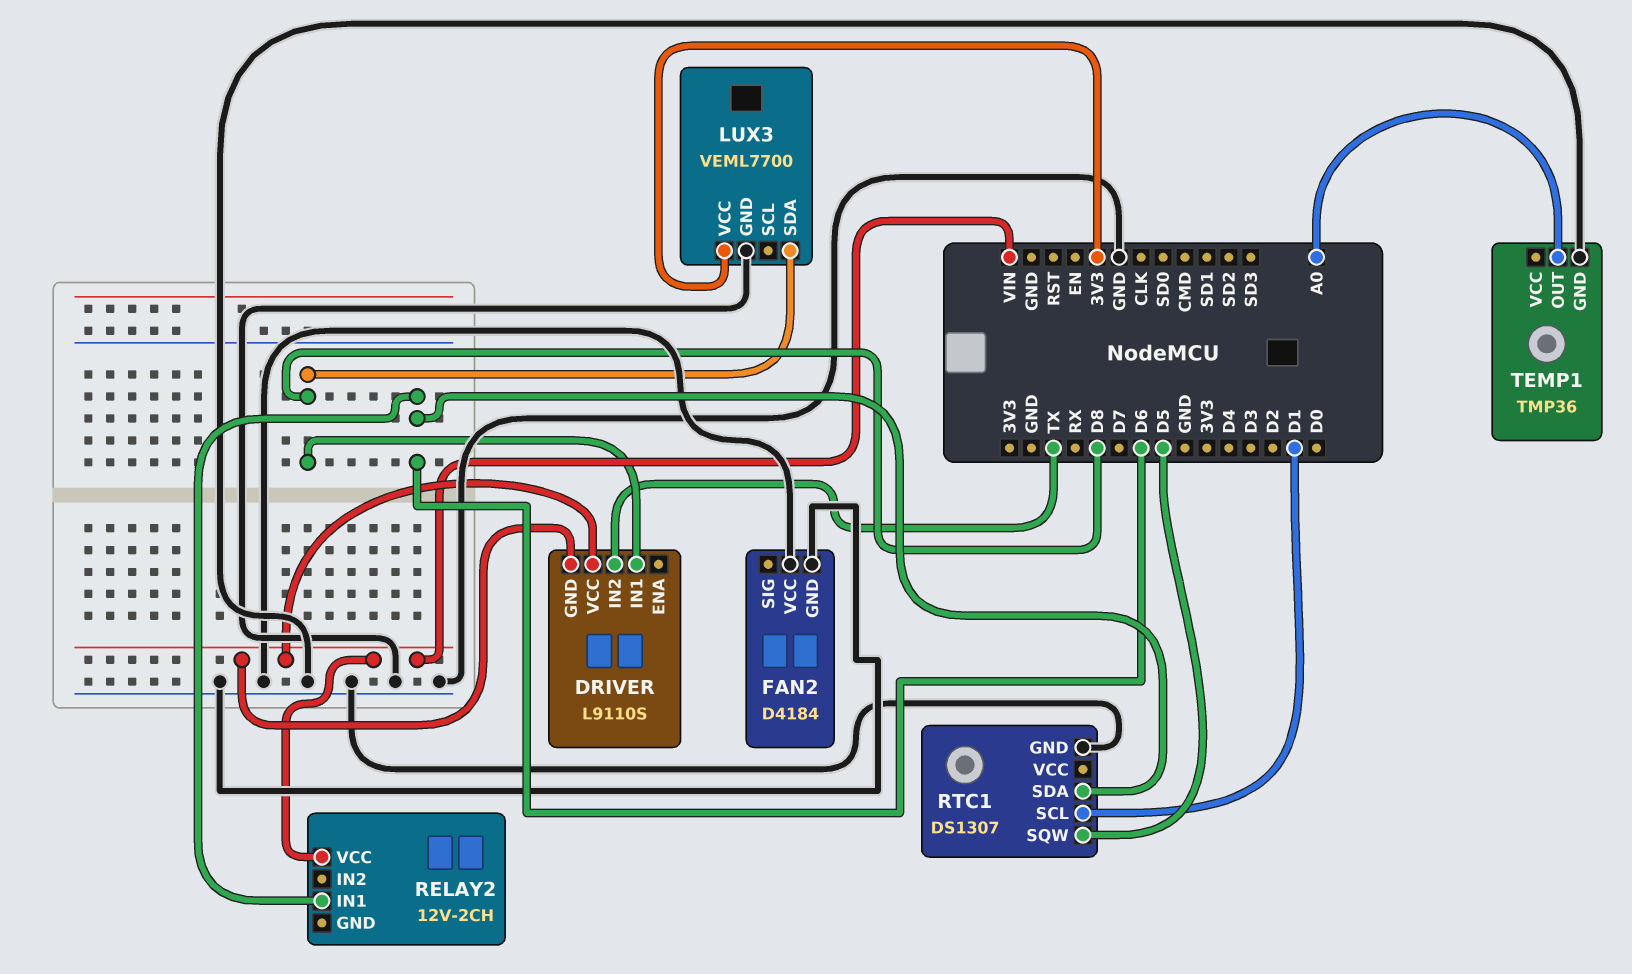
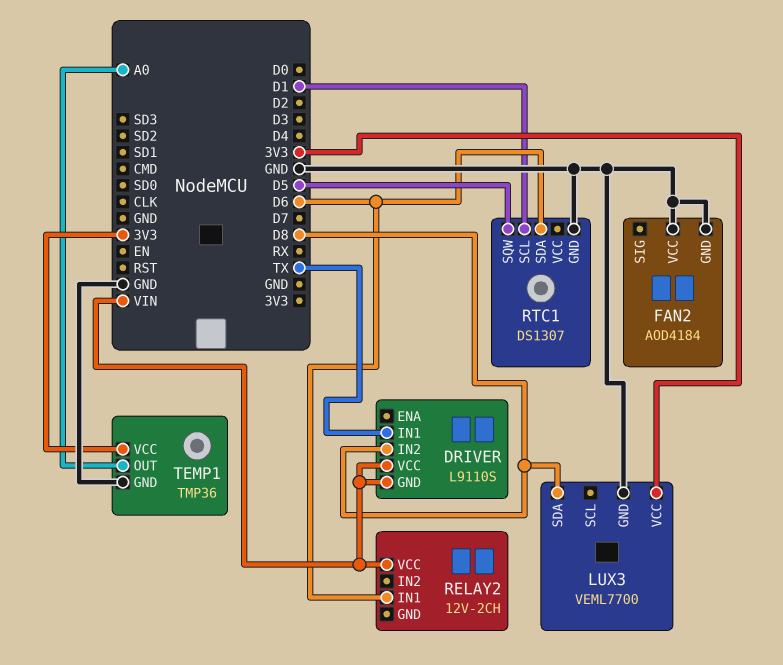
DRIVER pin IN1: D8 -> TX
DRIVER pin IN2: TX -> D8
FAN2: D4184 -> AOD4184
TEMP1 pin VCC: none -> 3V3

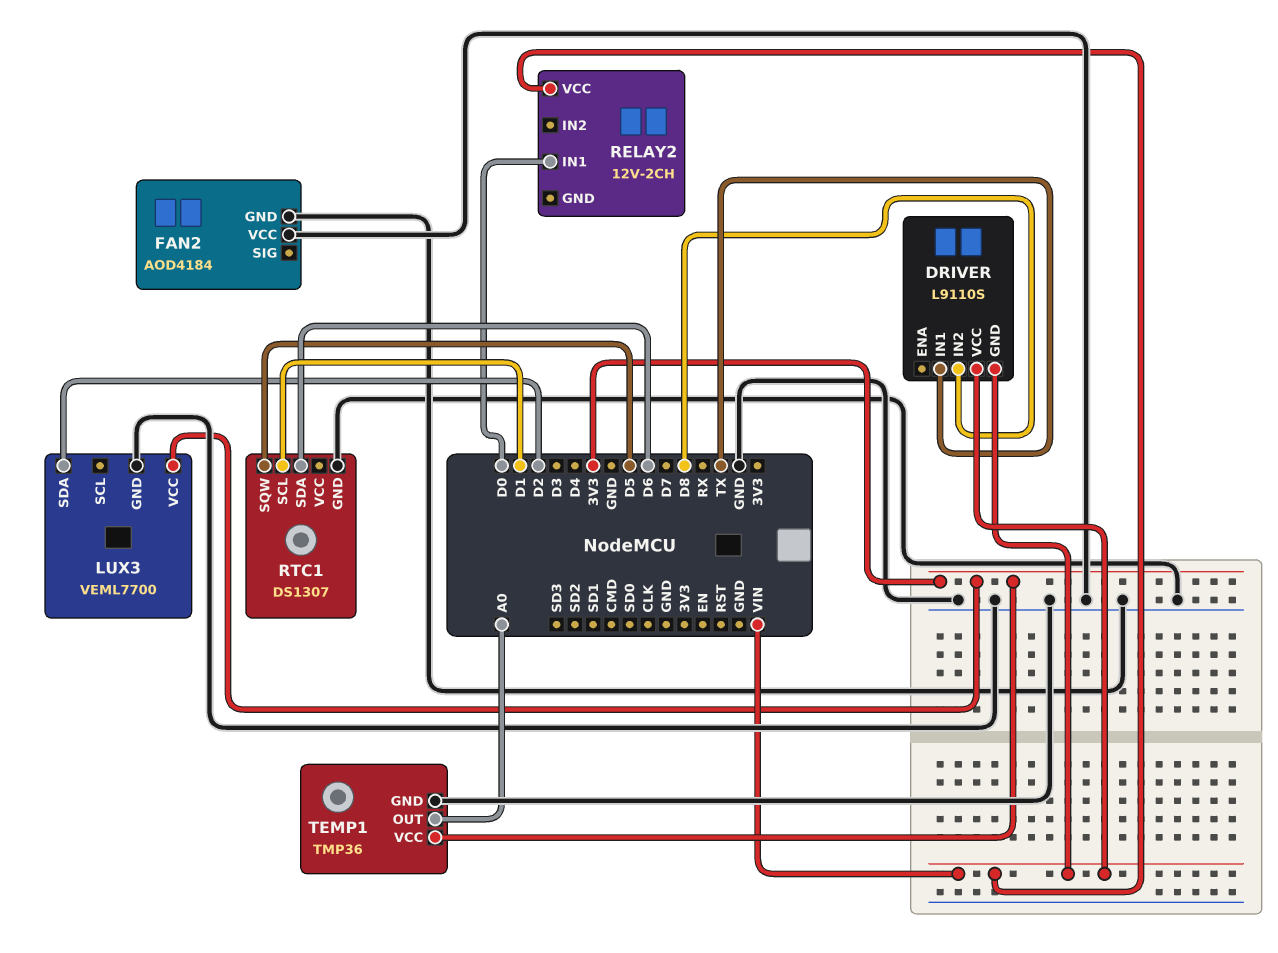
LUX3 pin SDA: D8 -> D2
RELAY2 pin IN1: D6 -> D0

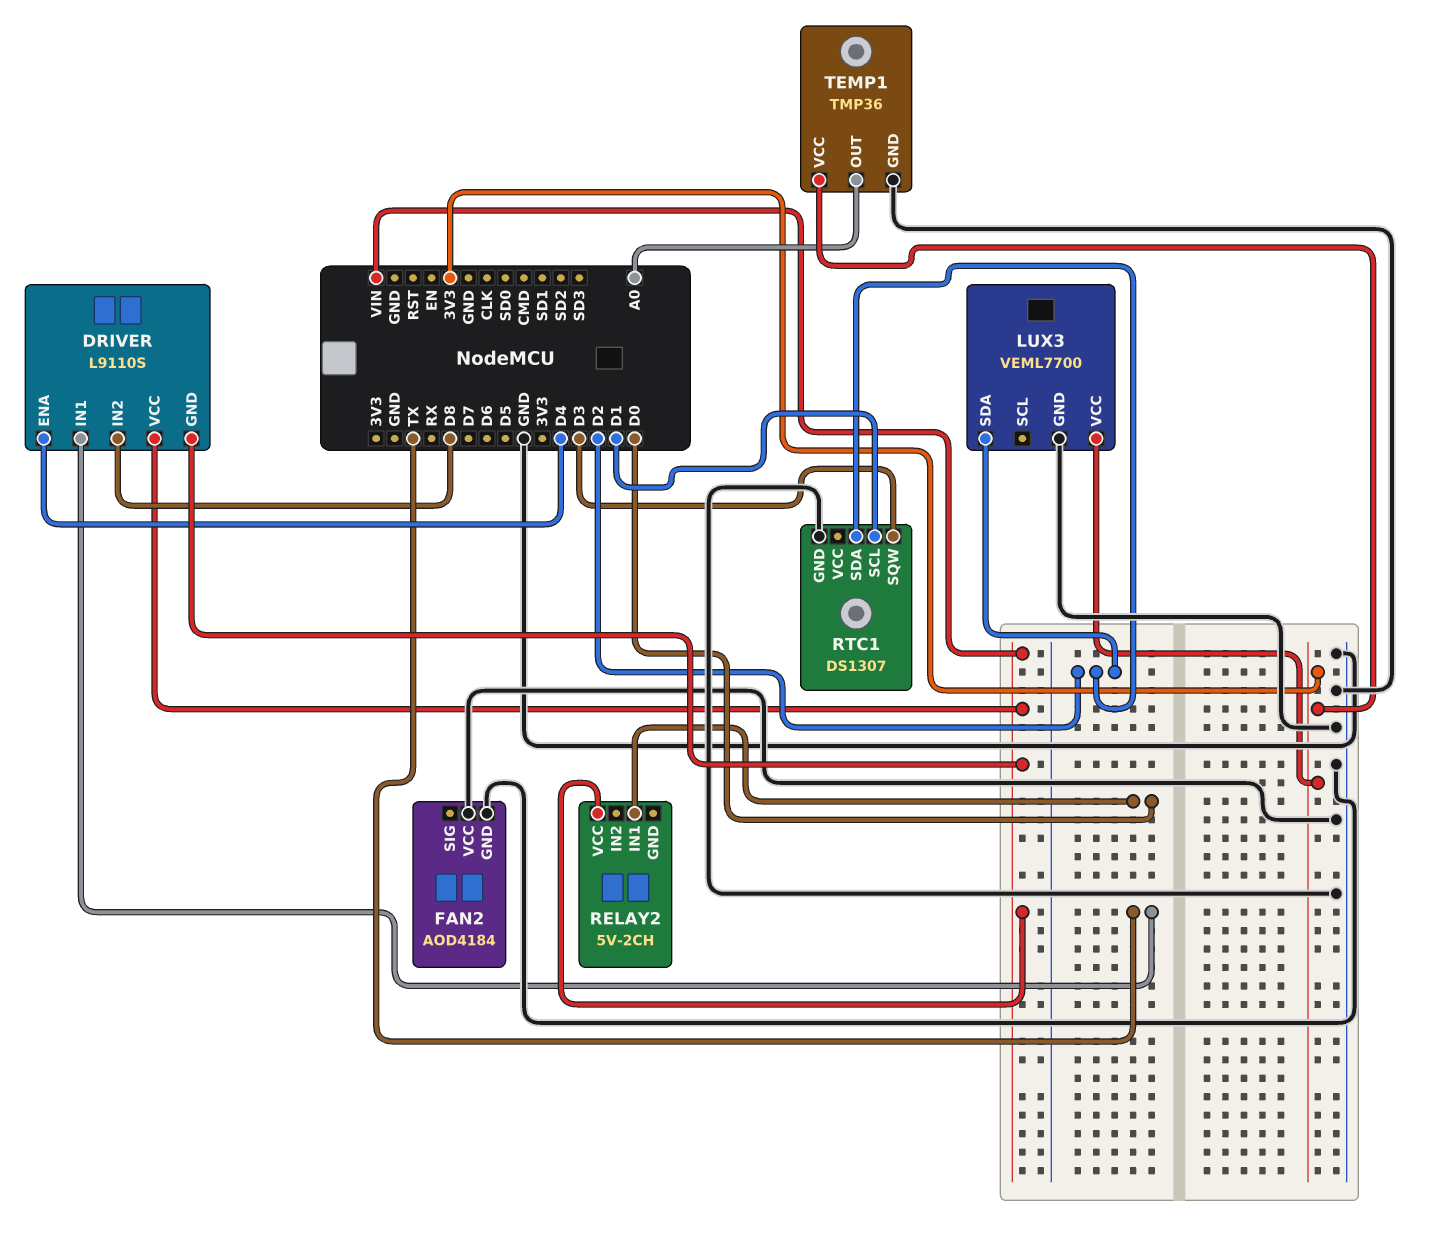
DRIVER pin ENA: none -> D4
RELAY2: 12V-2CH -> 5V-2CH
RTC1 pin SDA: D6 -> D2
RTC1 pin SQW: D5 -> D3

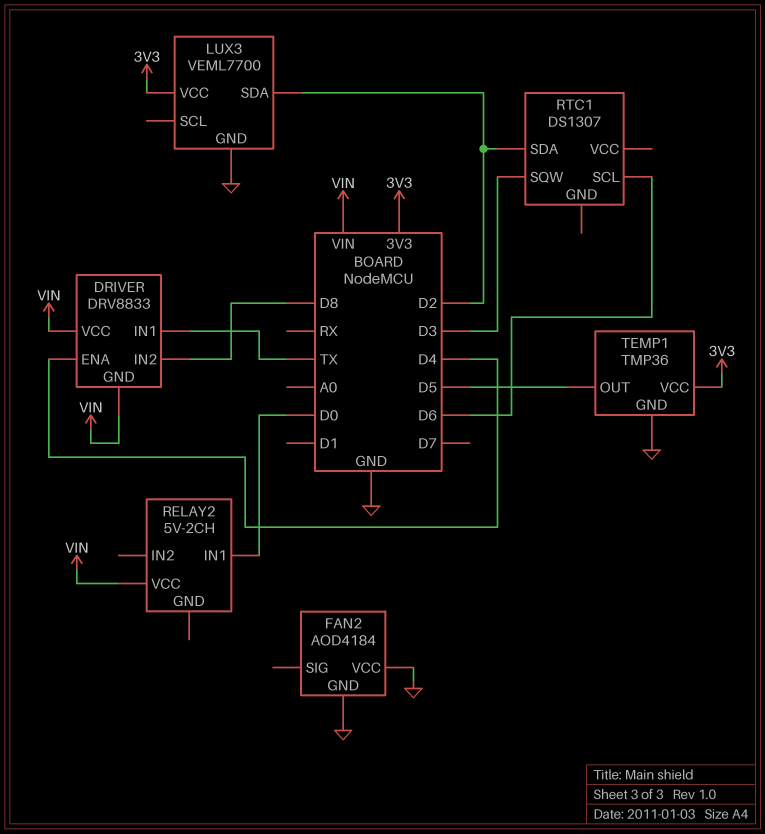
DRIVER: L9110S -> DRV8833
RTC1 pin GND: GND -> none
RTC1 pin SCL: D1 -> D6
TEMP1 pin OUT: A0 -> D5

